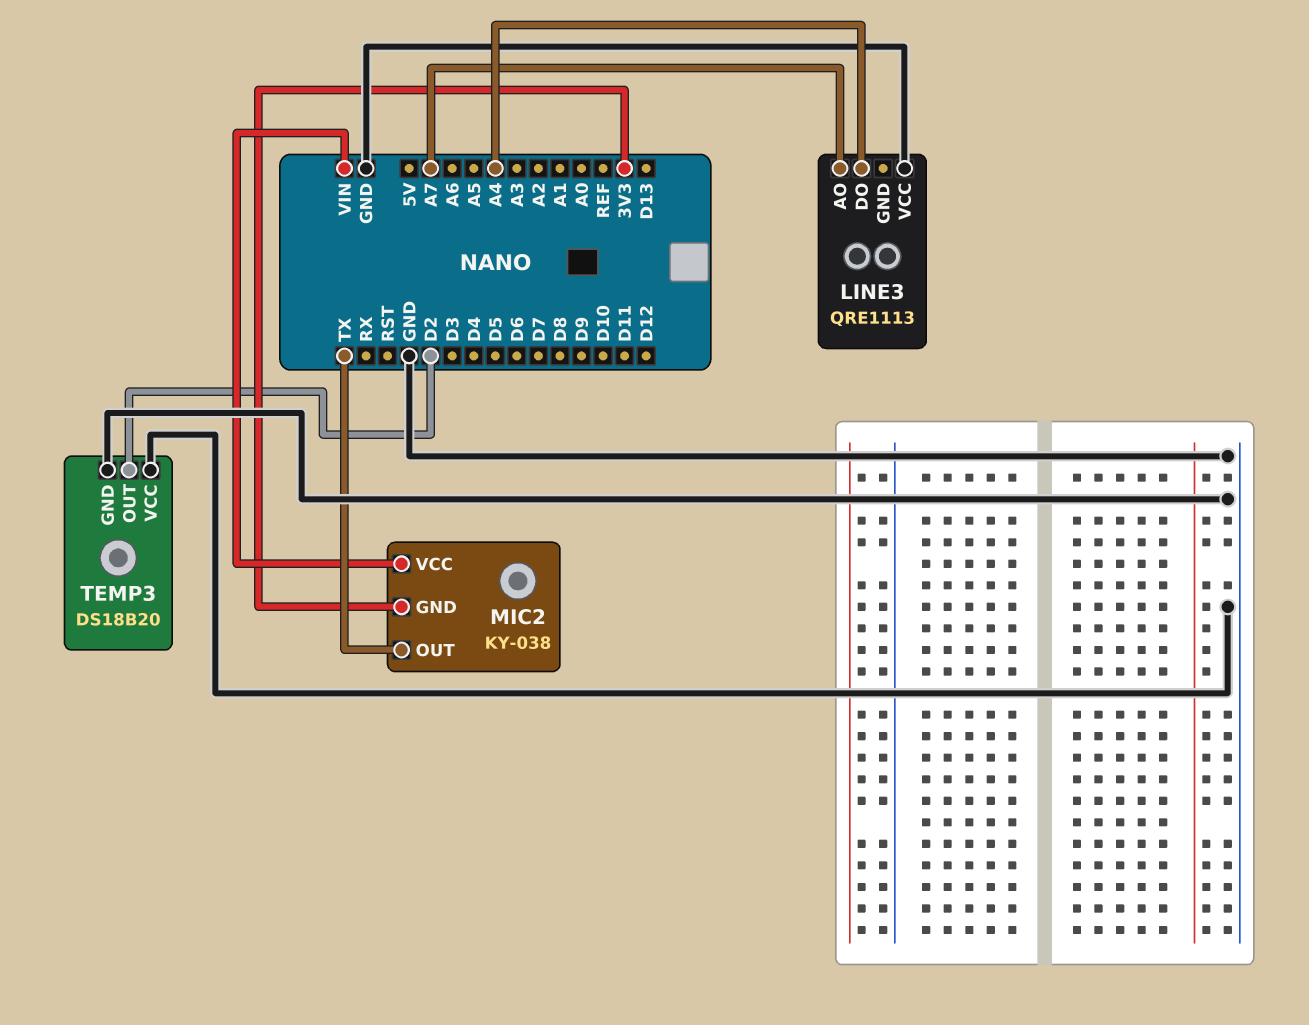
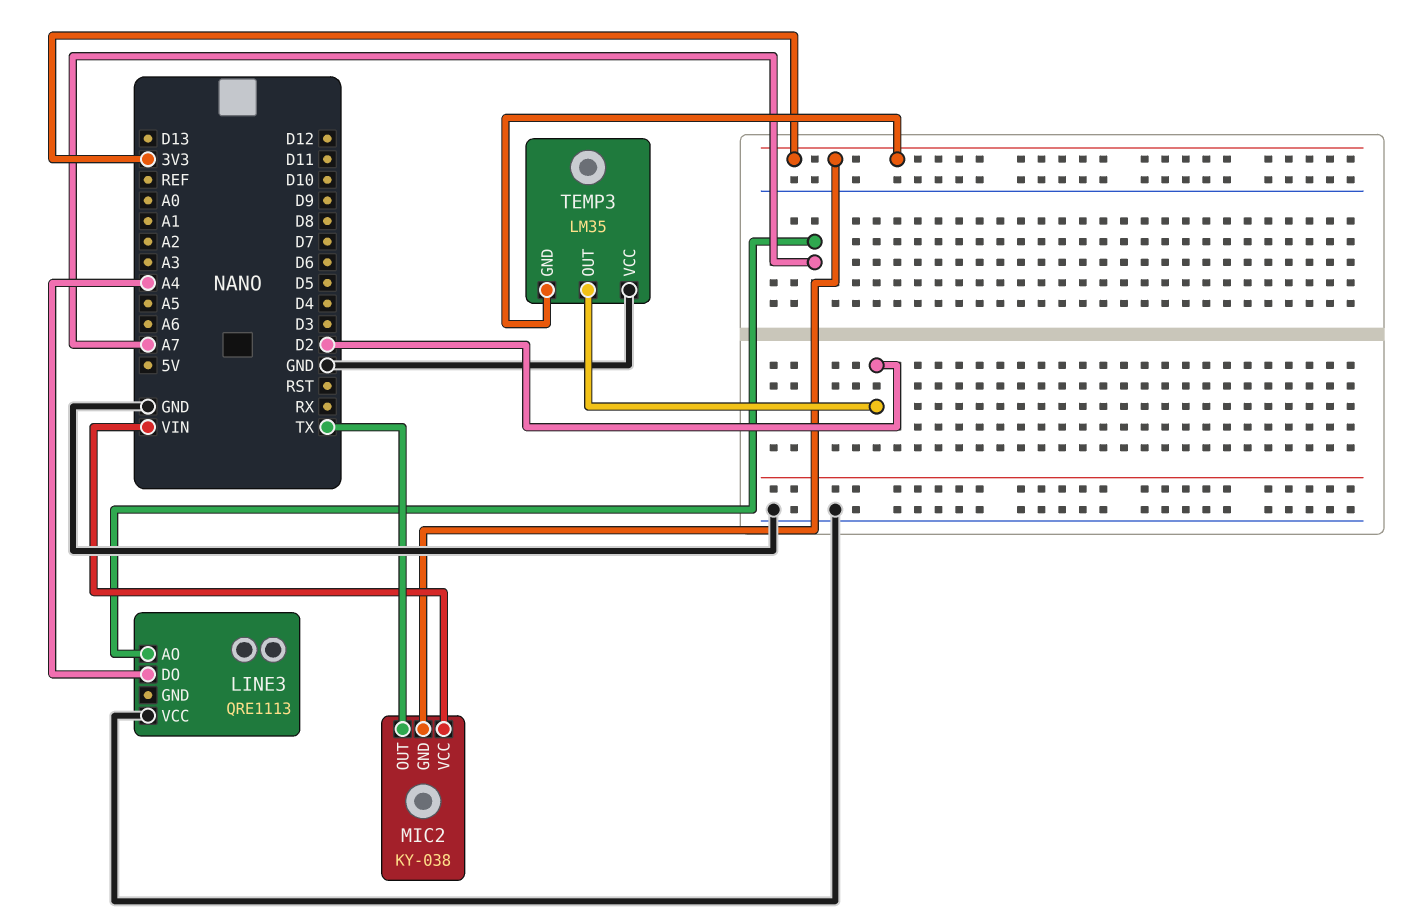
TEMP3: DS18B20 -> LM35
TEMP3 pin GND: GND -> 3V3

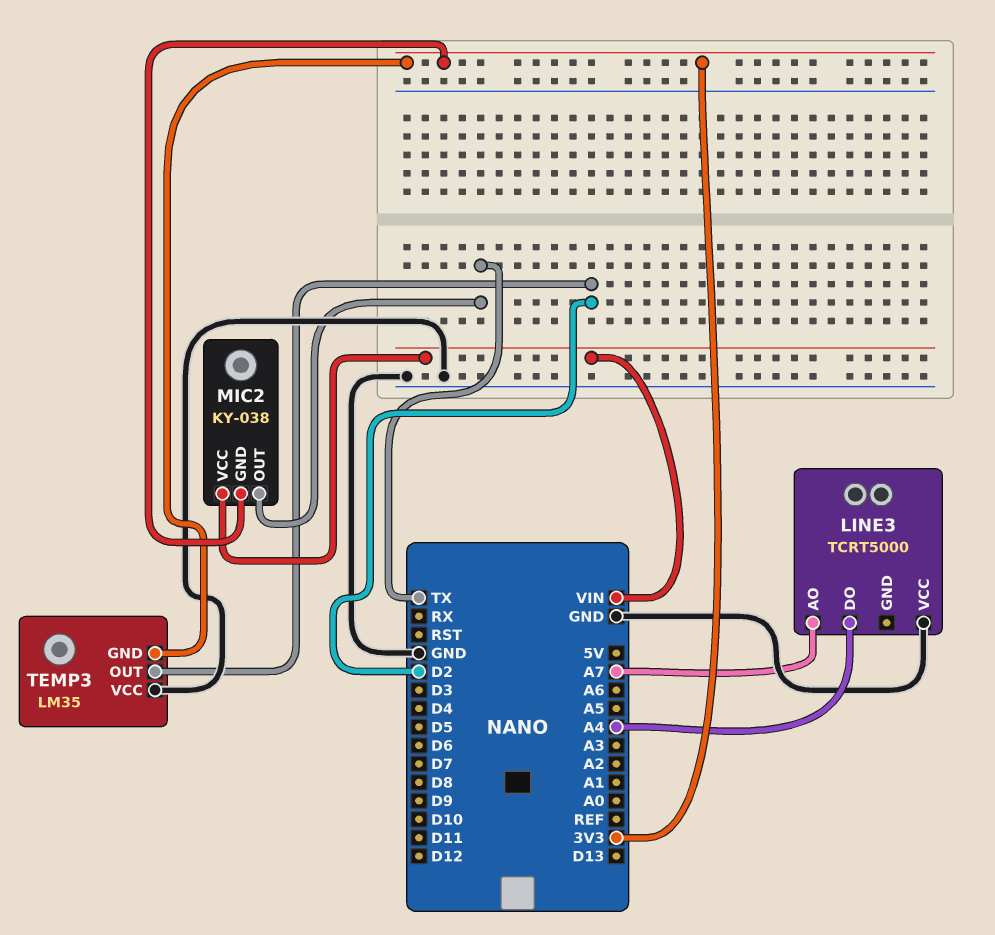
LINE3: QRE1113 -> TCRT5000

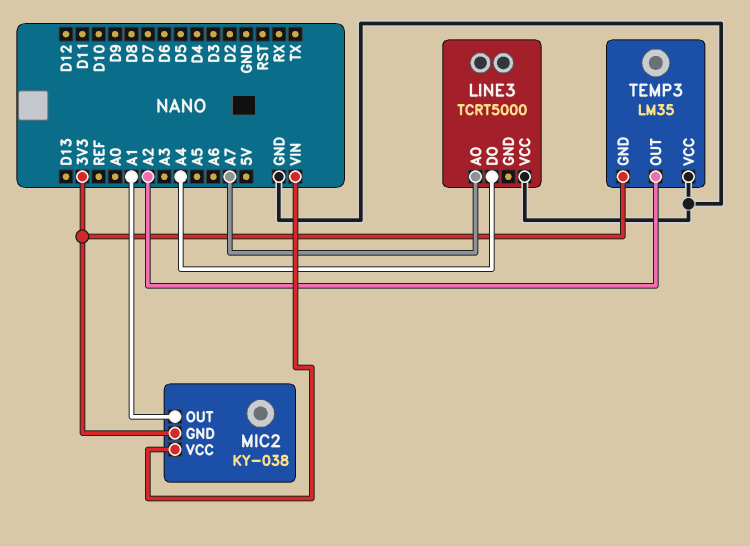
MIC2 pin OUT: TX -> A1
TEMP3 pin OUT: D2 -> A2

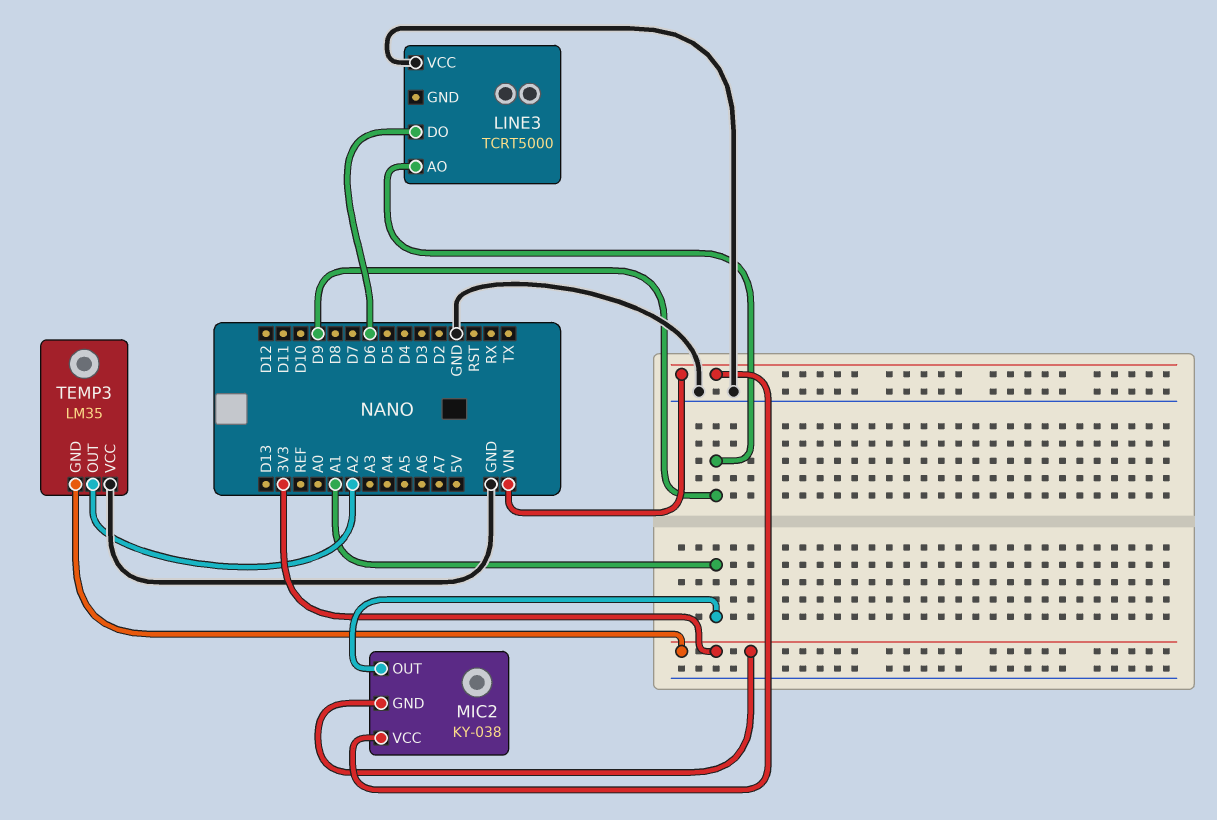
LINE3 pin AO: A7 -> D9
LINE3 pin DO: A4 -> D6

